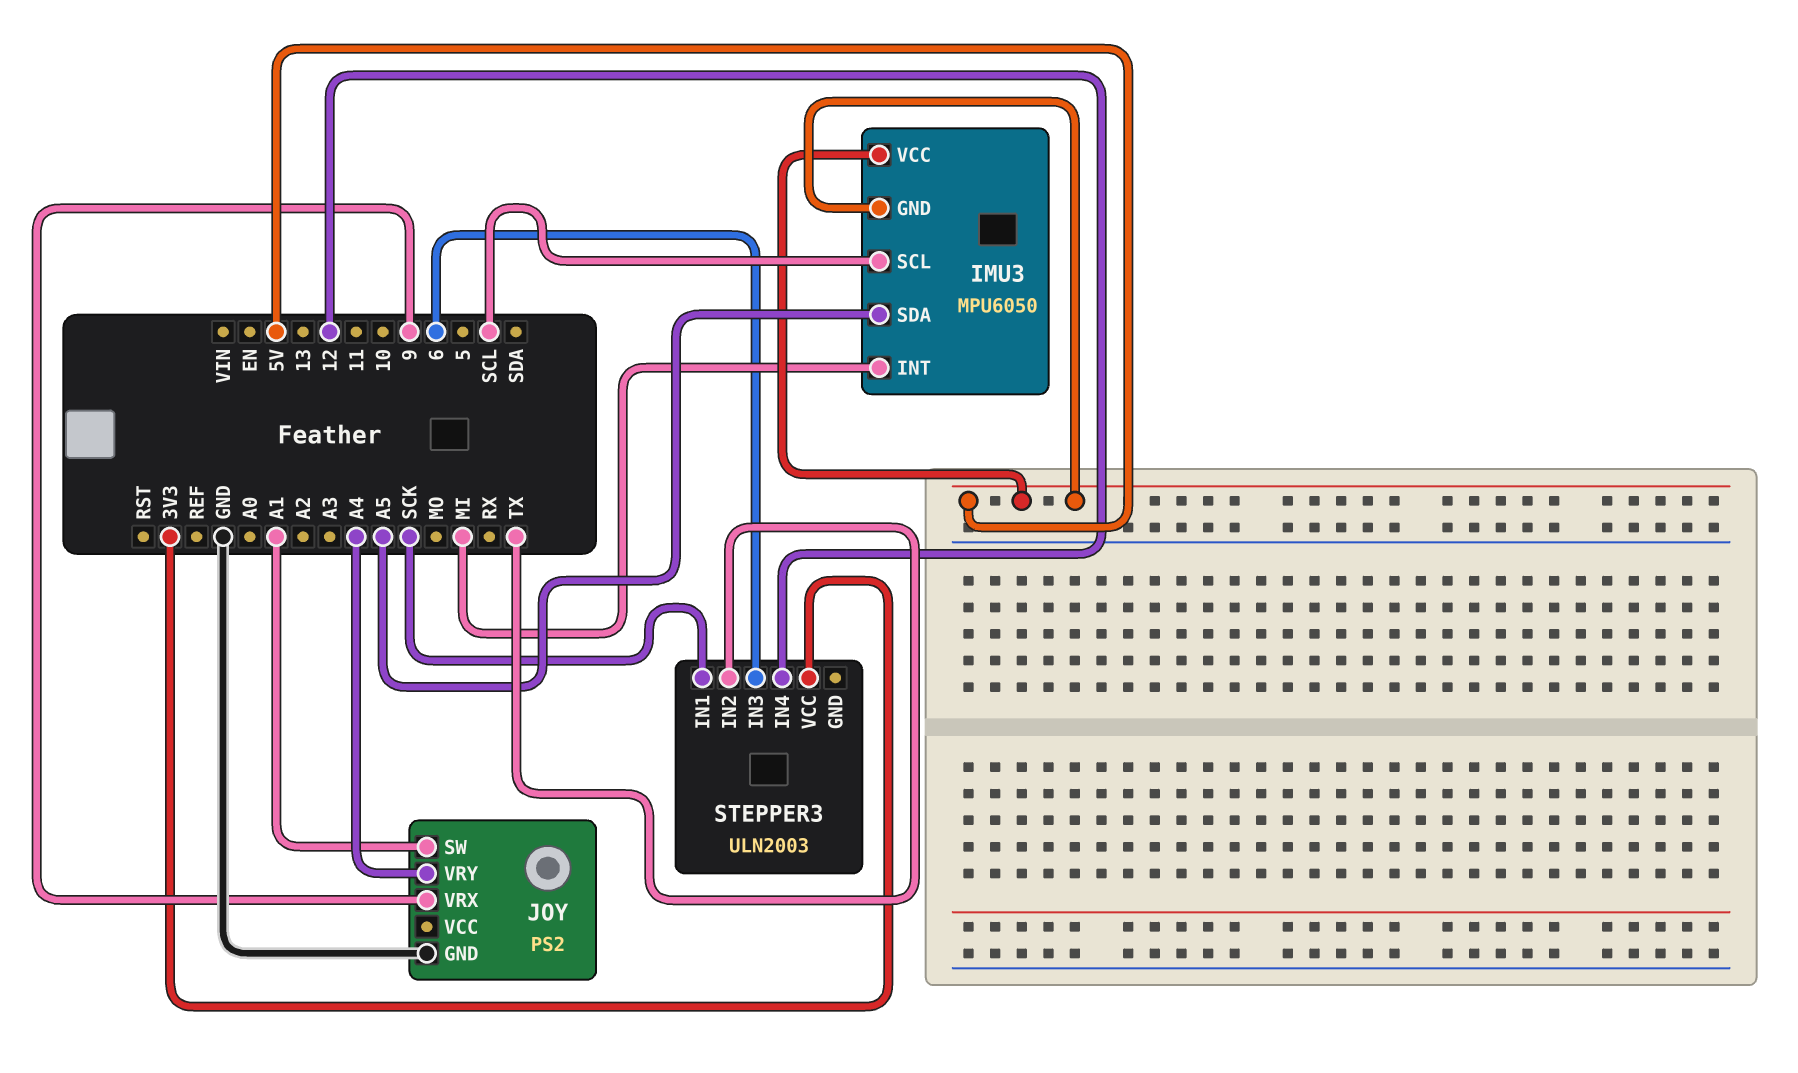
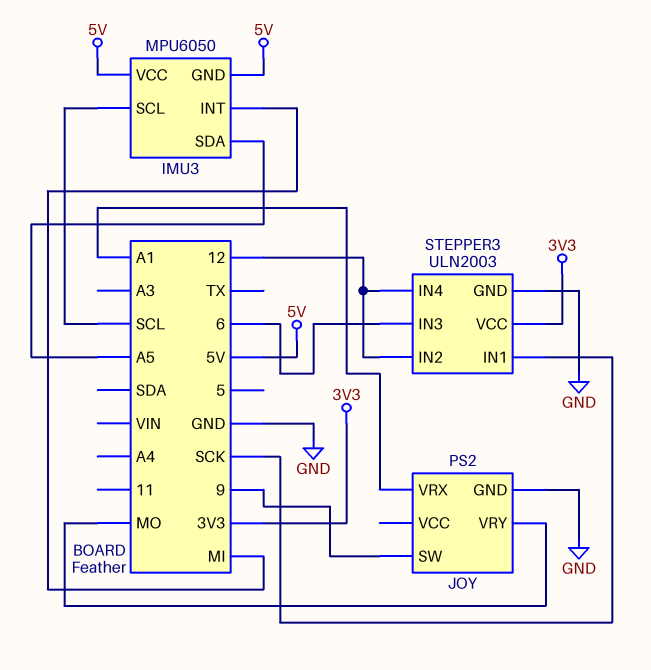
JOY pin SW: A1 -> 9
JOY pin VRX: 9 -> A1
JOY pin VRY: A4 -> MO
STEPPER3 pin GND: none -> GND
STEPPER3 pin IN2: TX -> 12

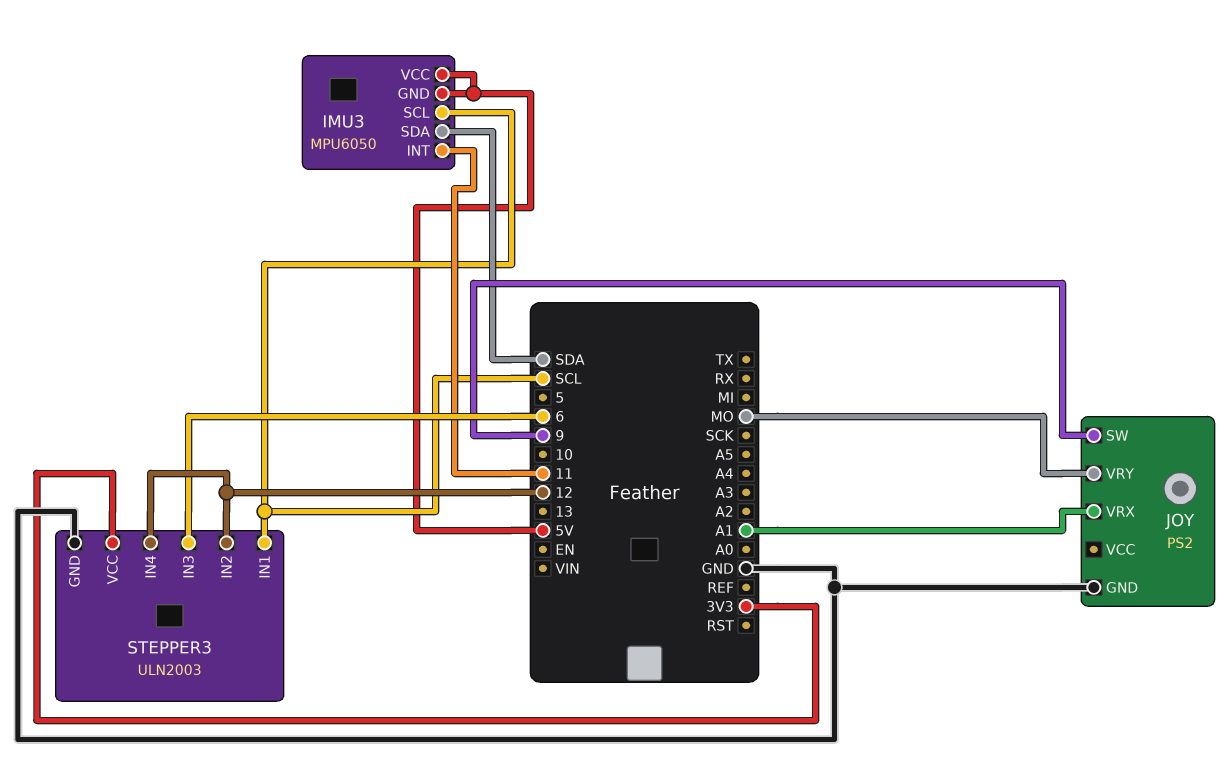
IMU3 pin INT: MI -> 11
IMU3 pin SDA: A5 -> SDA
STEPPER3 pin IN1: SCK -> SCL

